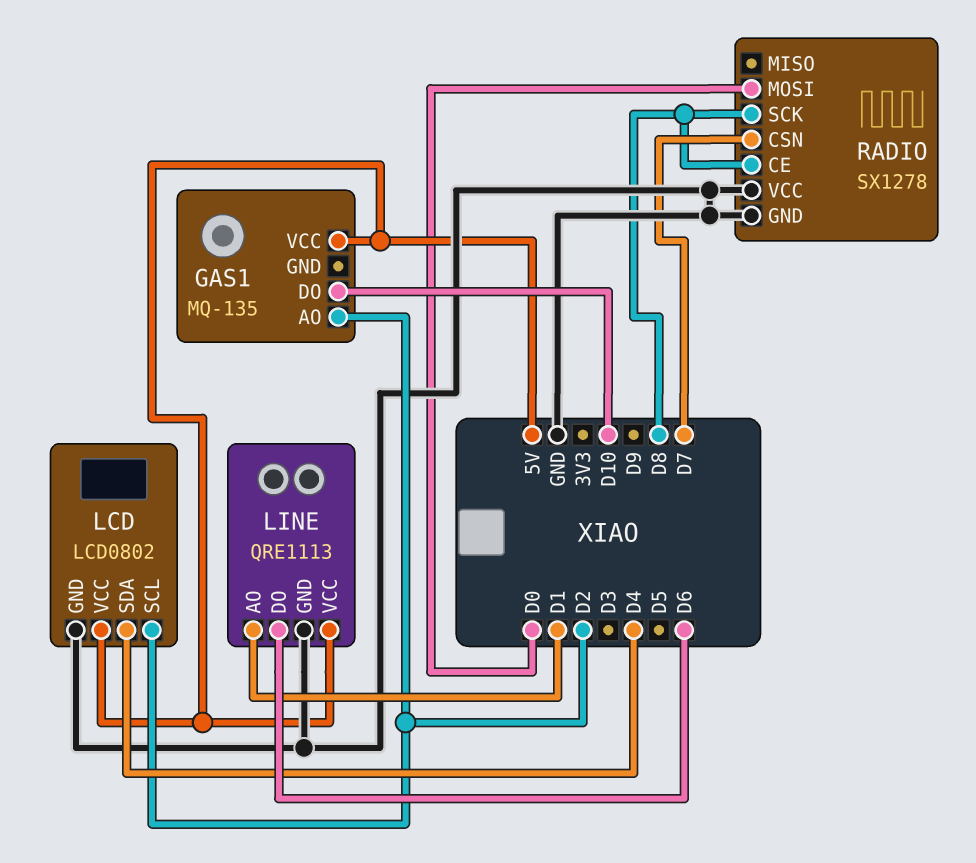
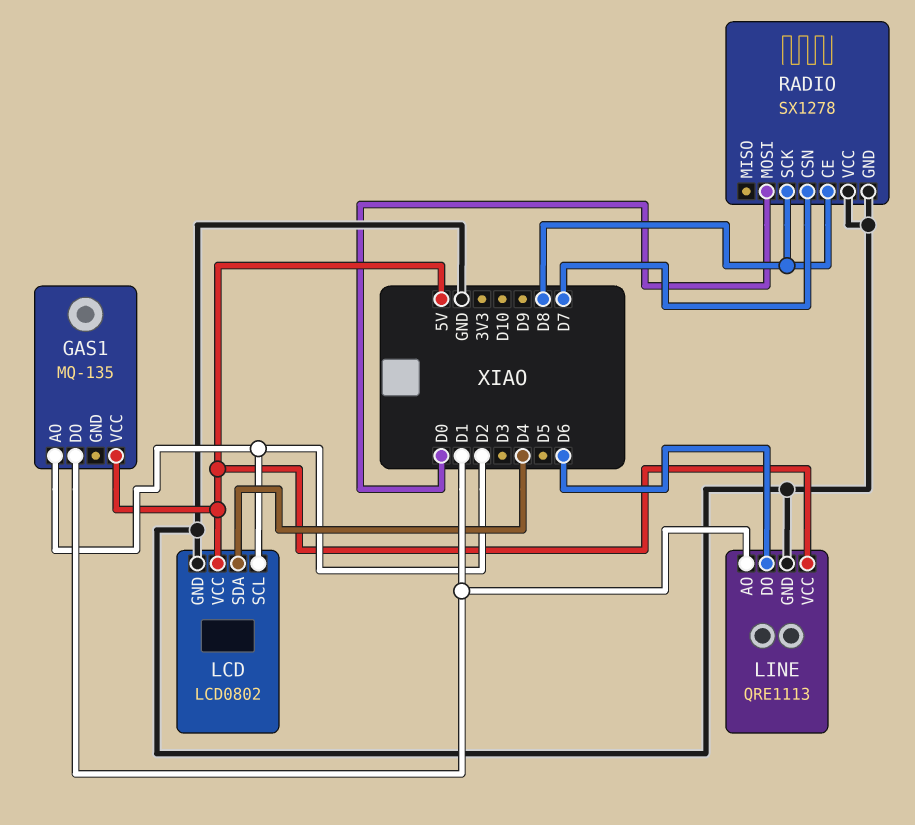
GAS1 pin DO: D10 -> D1

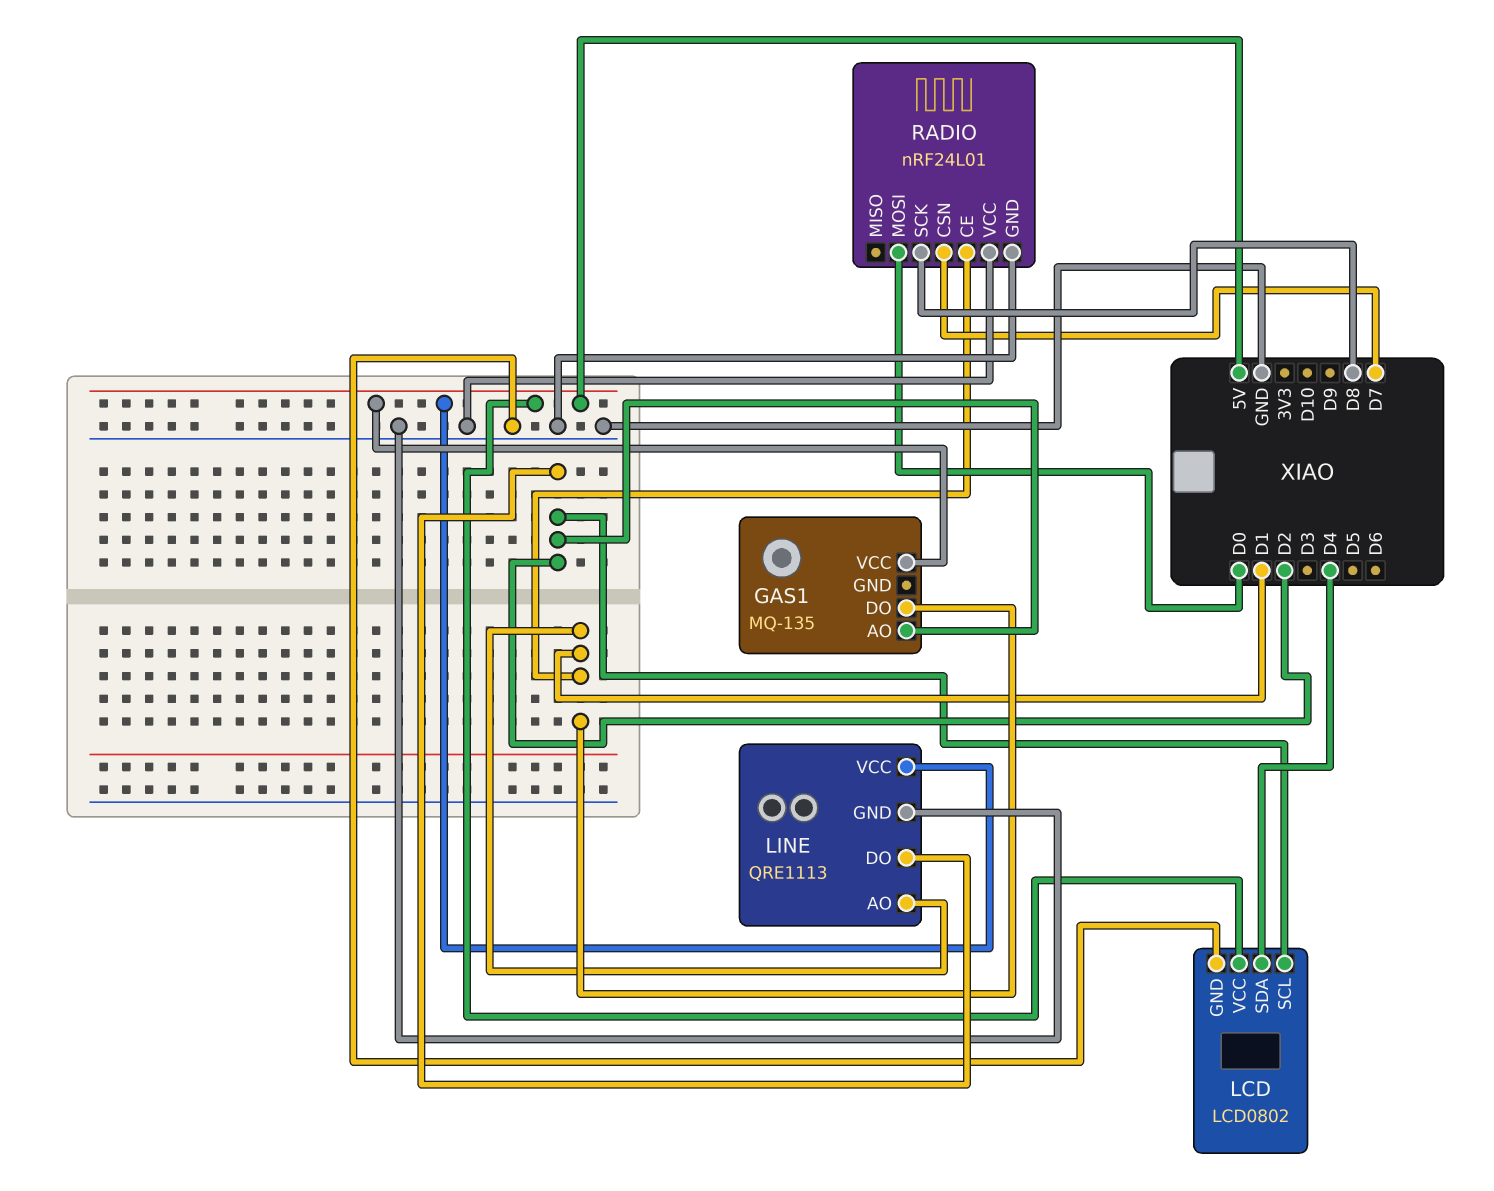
LINE pin DO: D6 -> D2
RADIO: SX1278 -> nRF24L01
RADIO pin CE: D8 -> D1

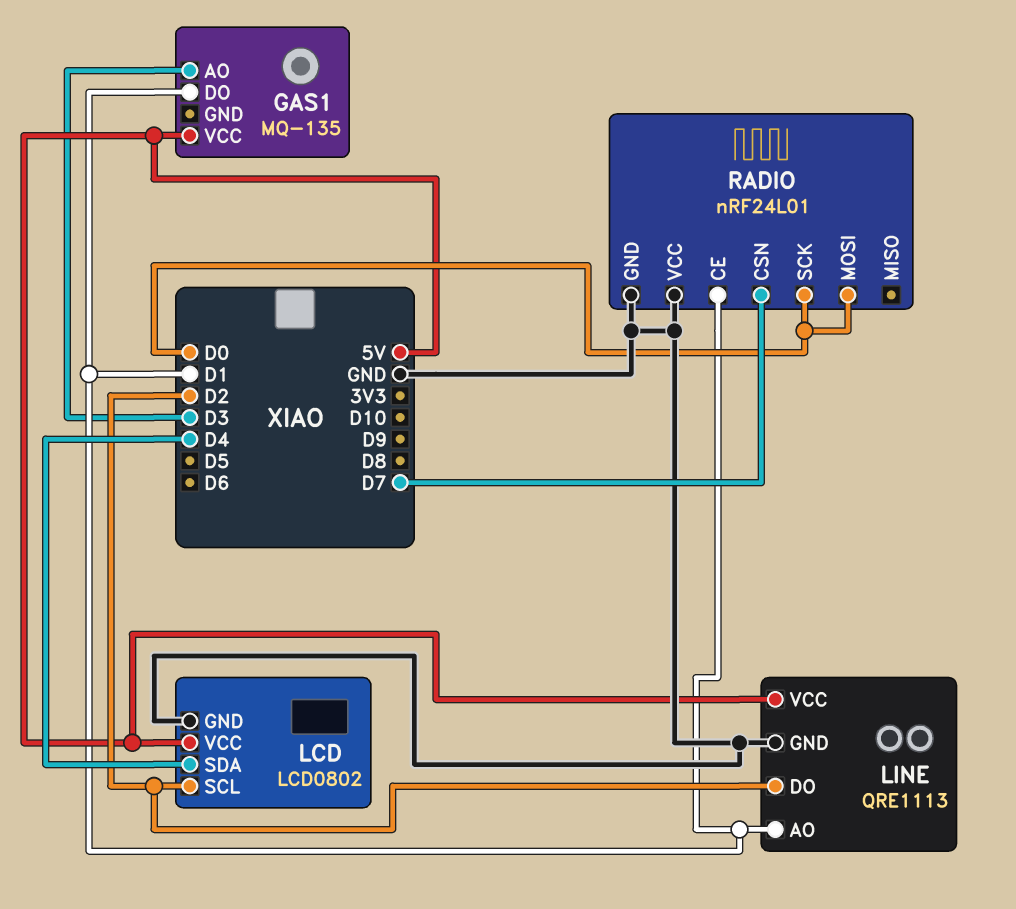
GAS1 pin AO: D2 -> D3
RADIO pin SCK: D8 -> D0

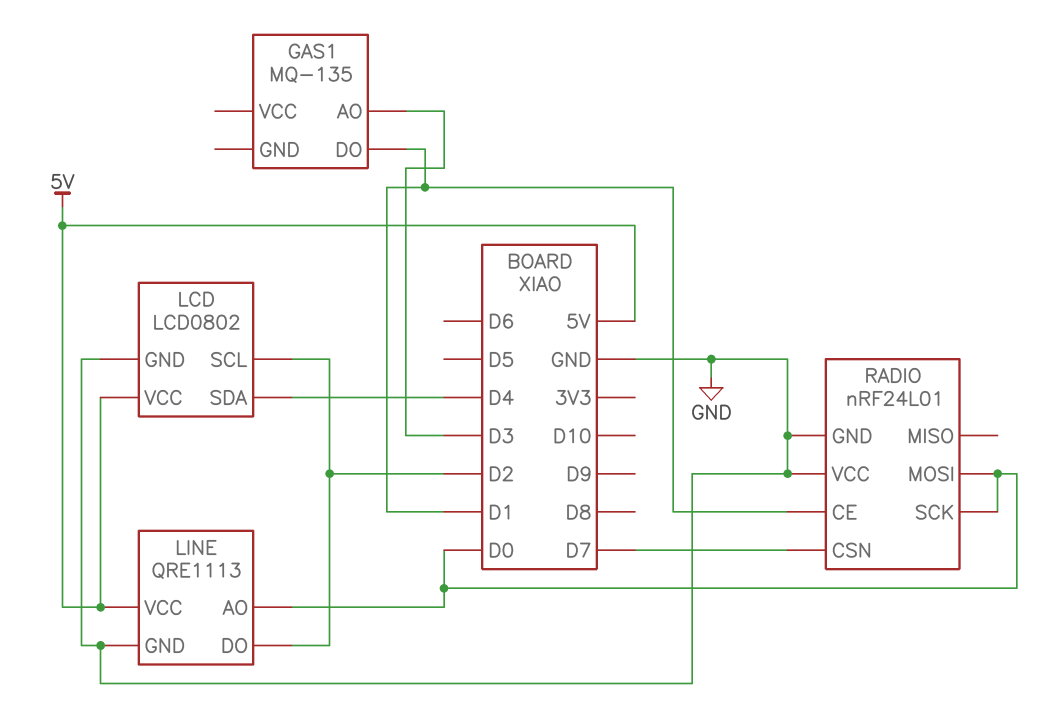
GAS1 pin VCC: 5V -> none
LINE pin AO: D1 -> D0

